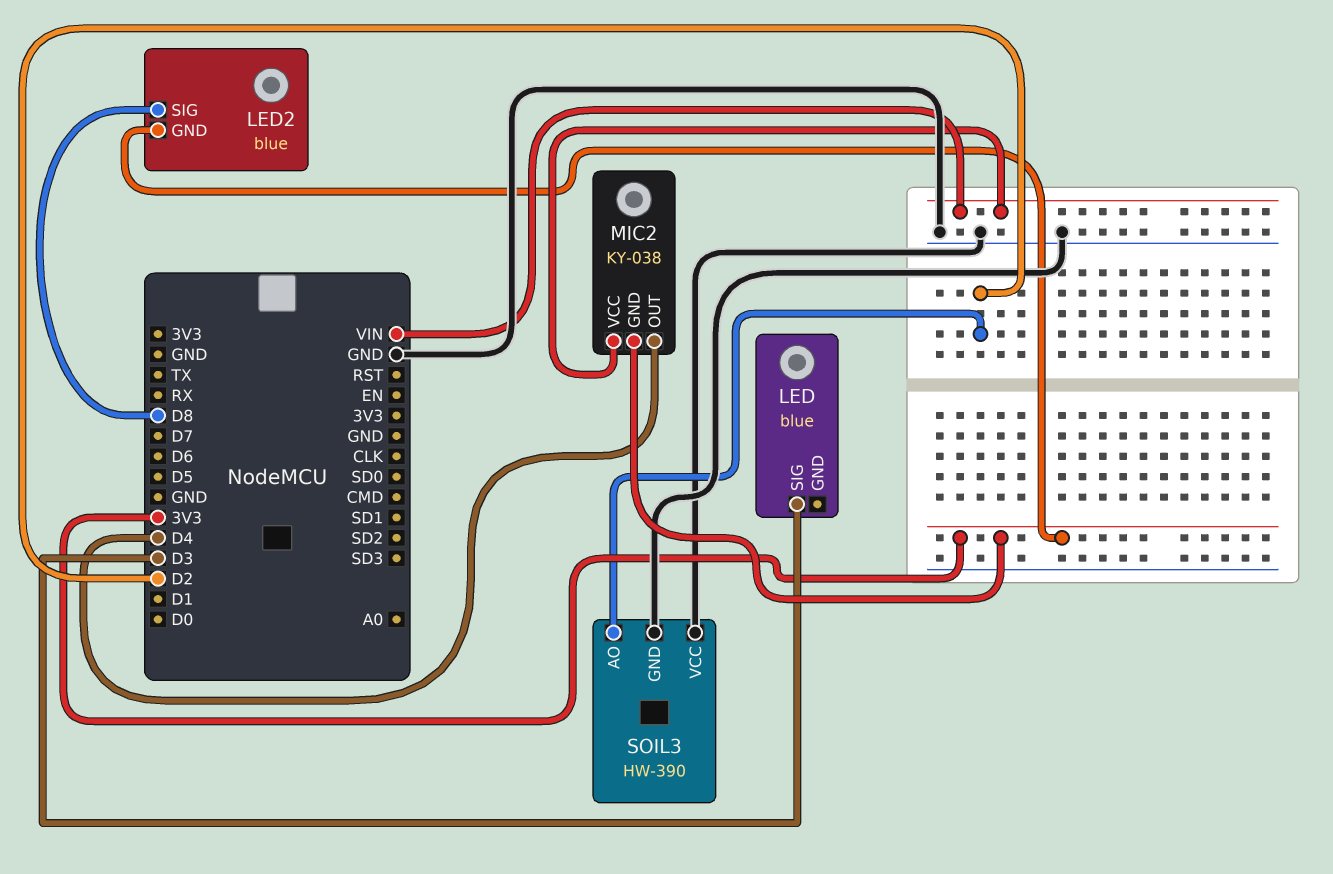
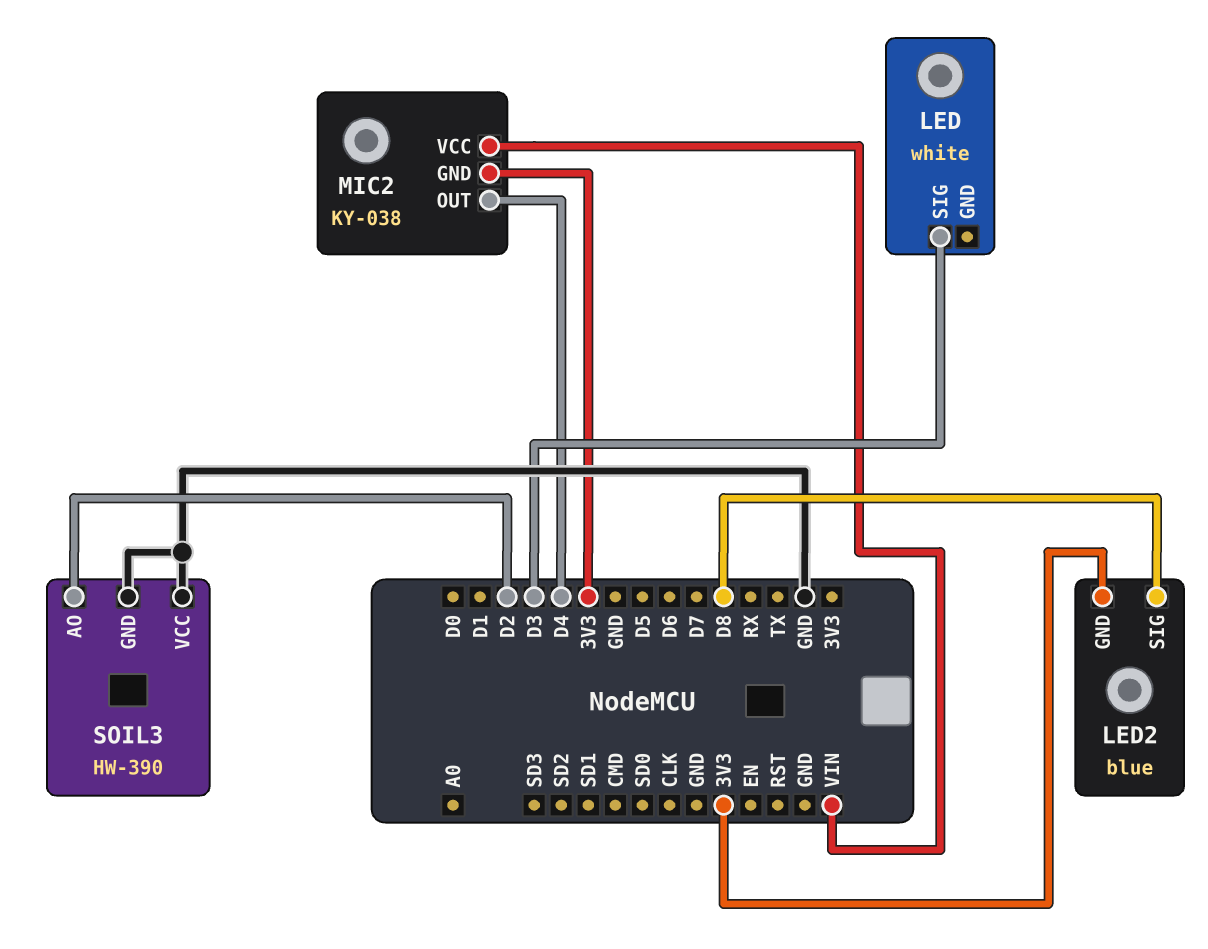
LED: blue -> white

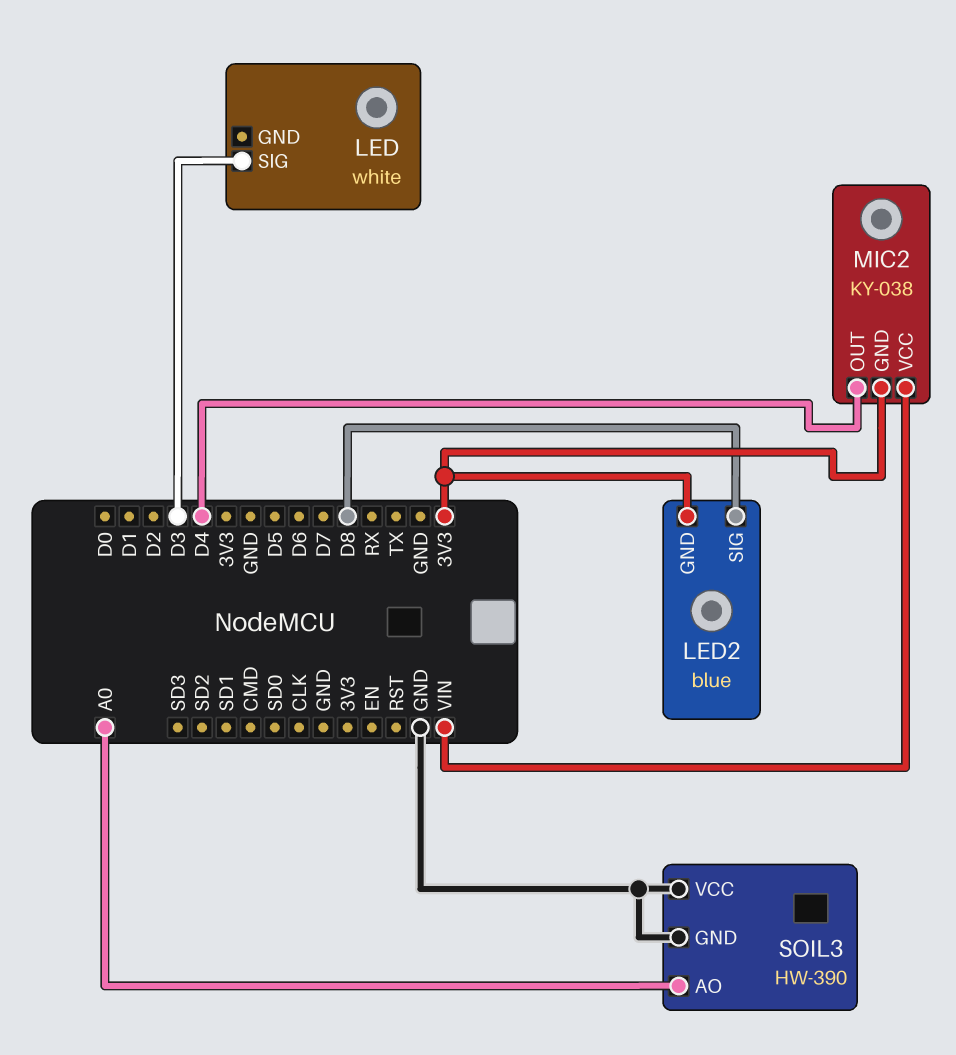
SOIL3 pin AO: D2 -> A0

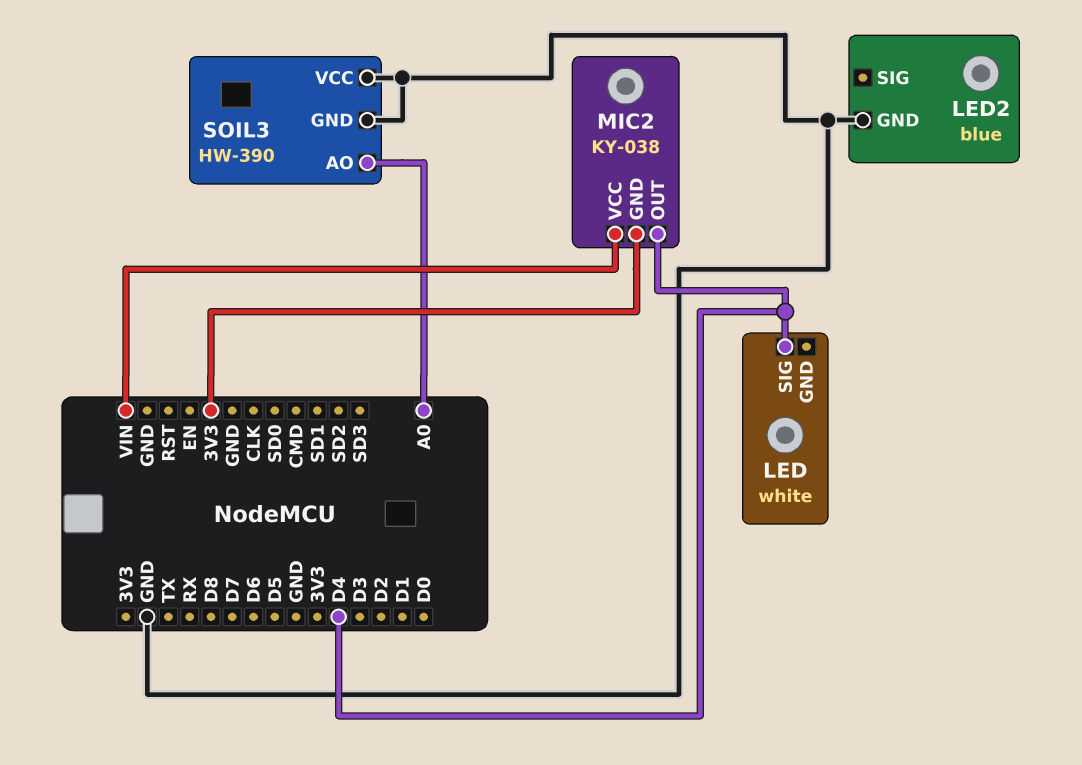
LED pin SIG: D3 -> D4
LED2 pin GND: 3V3 -> GND
LED2 pin SIG: D8 -> none

